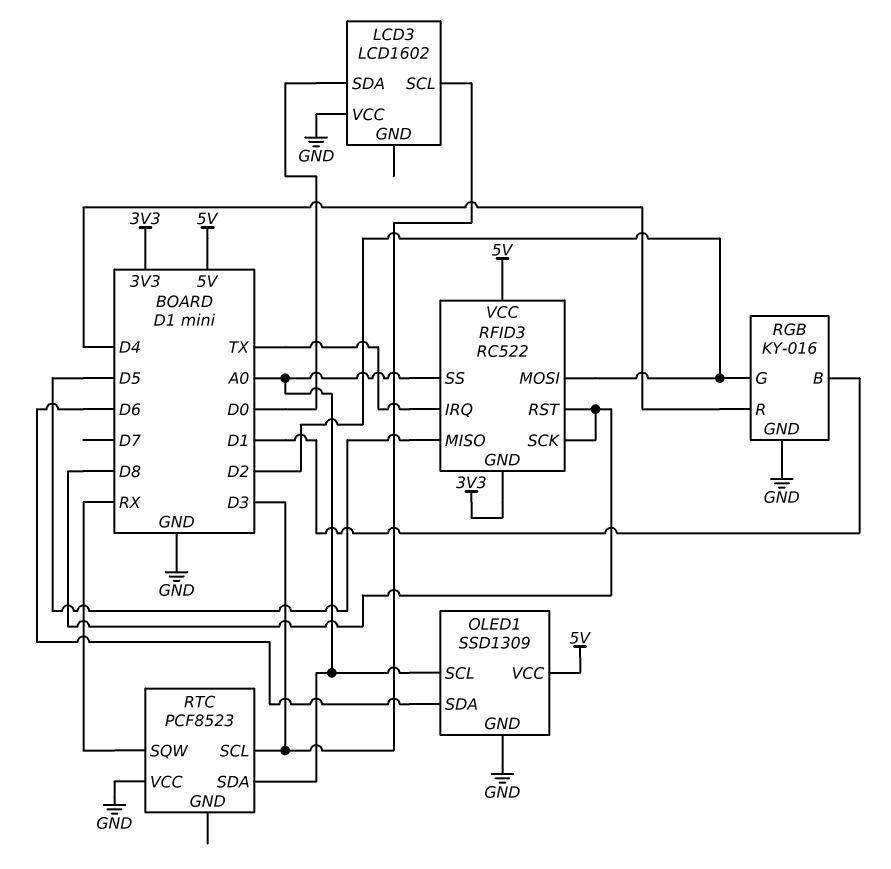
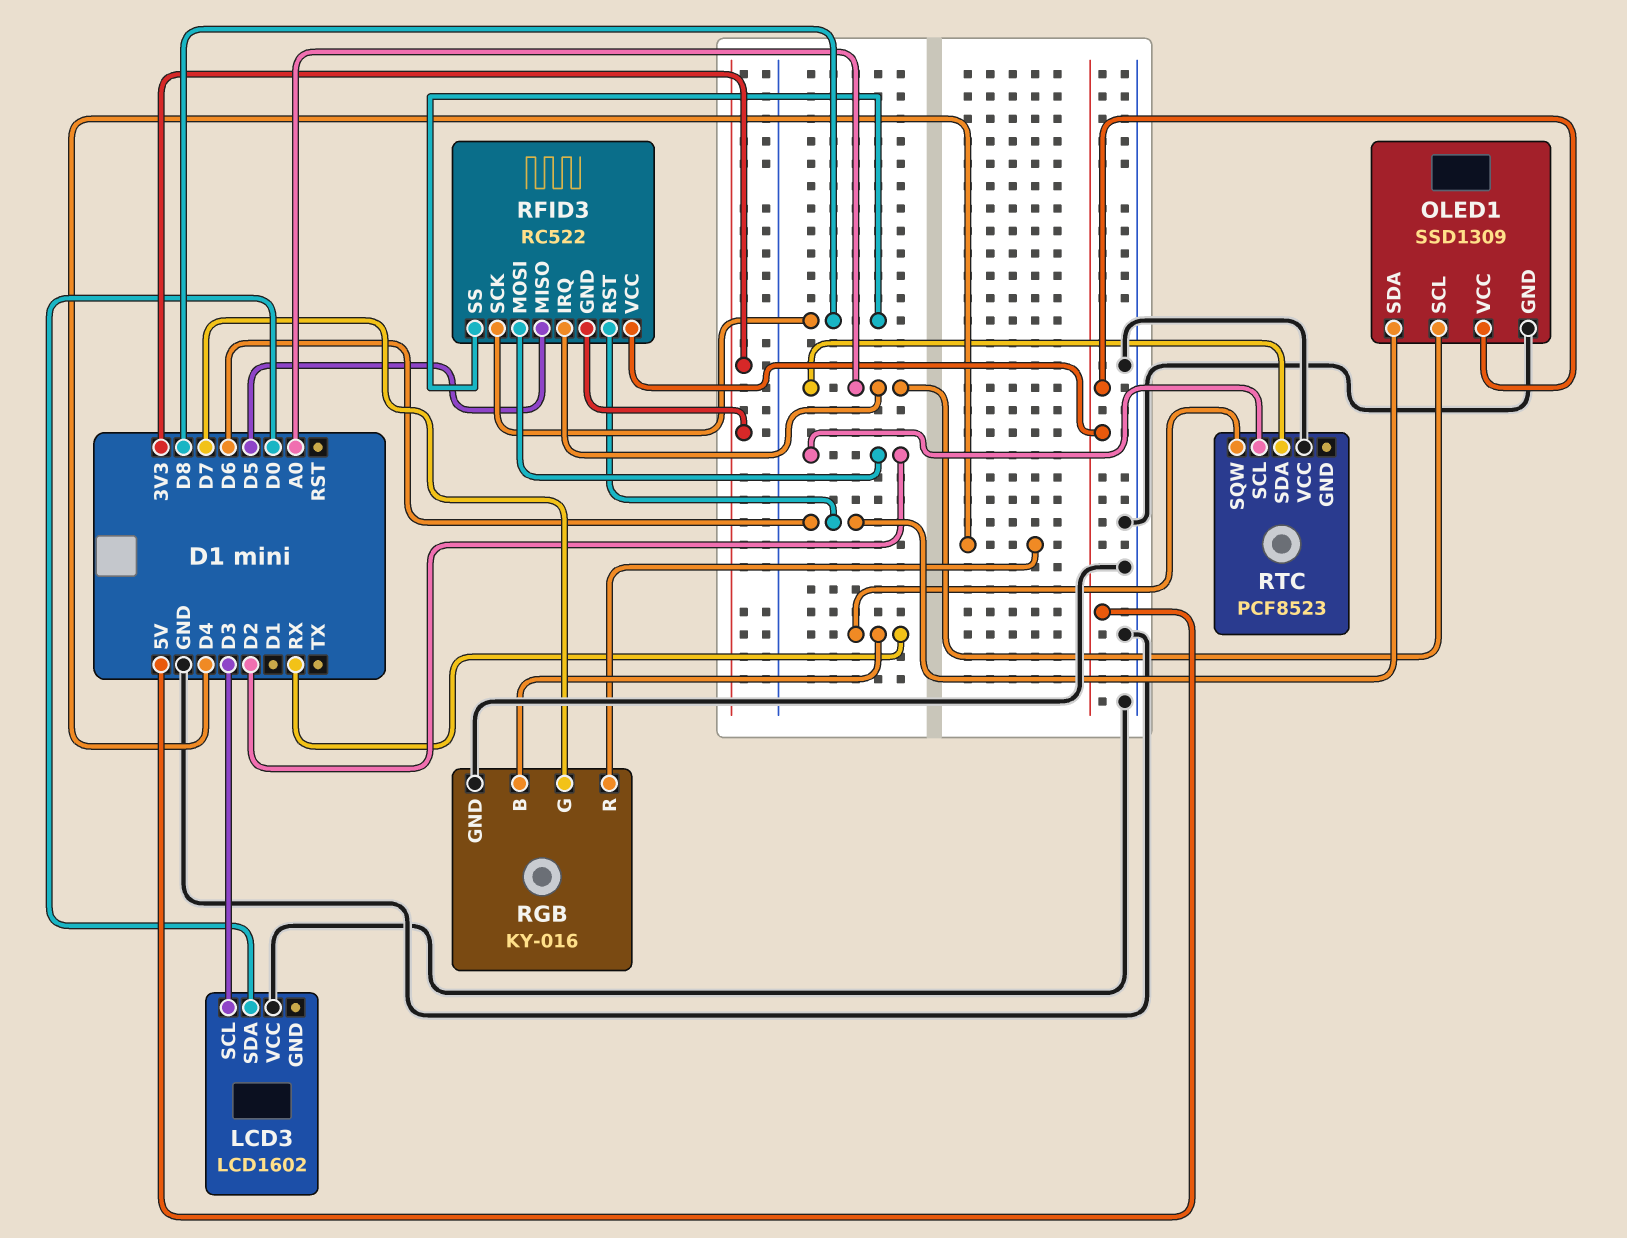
RFID3 pin IRQ: TX -> A0
RFID3 pin RST: D8 -> D6
RFID3 pin SS: A0 -> D8
RGB pin B: D1 -> RX
RGB pin G: D2 -> D7
RTC pin SCL: D3 -> D2

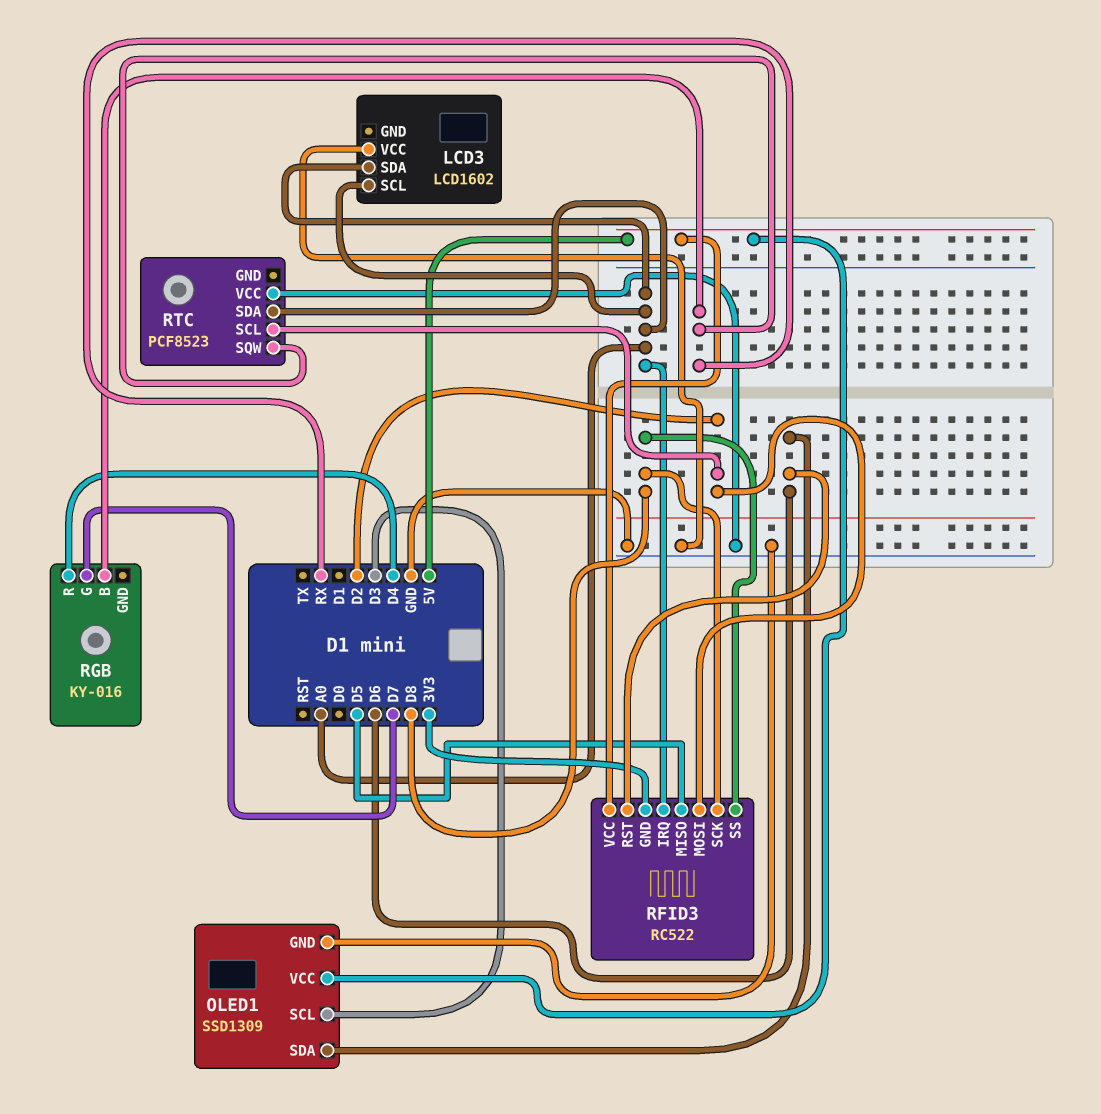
LCD3 pin SCL: D3 -> A0
LCD3 pin SDA: D0 -> A0
OLED1 pin SCL: A0 -> D3
RGB pin GND: GND -> none

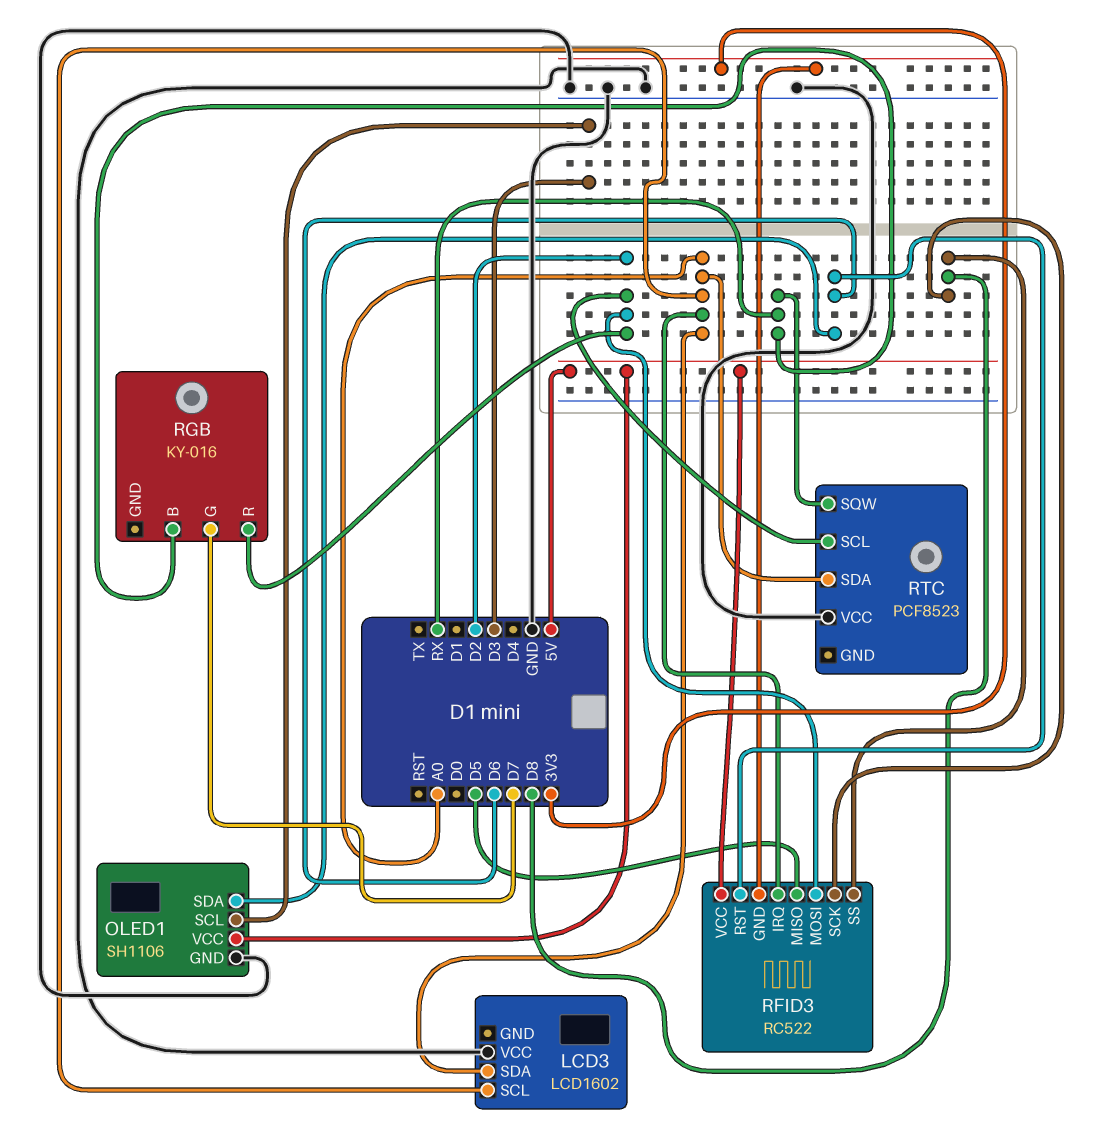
OLED1: SSD1309 -> SH1106
RGB pin R: D4 -> D2

